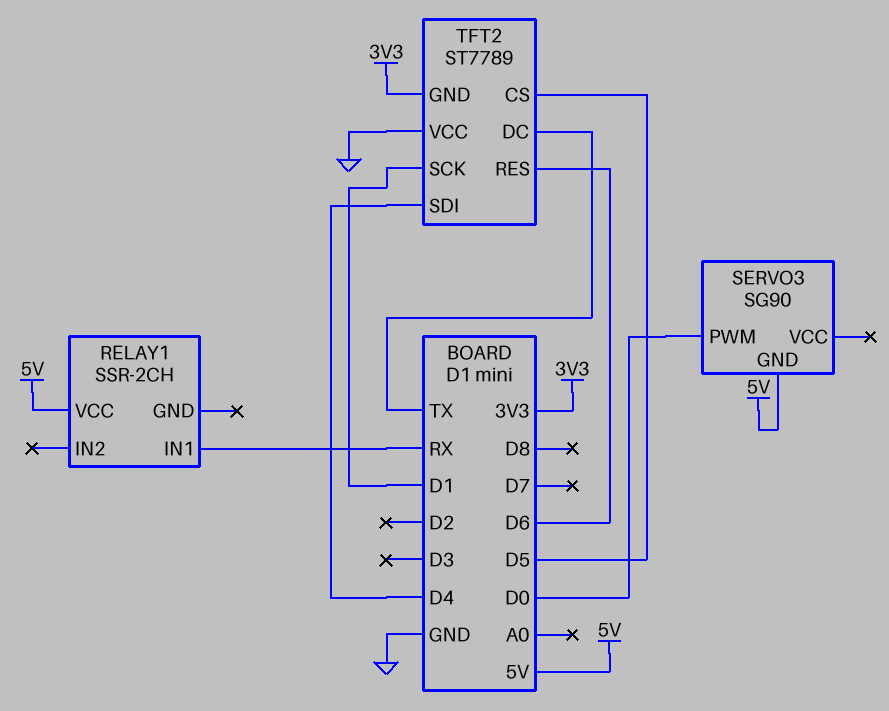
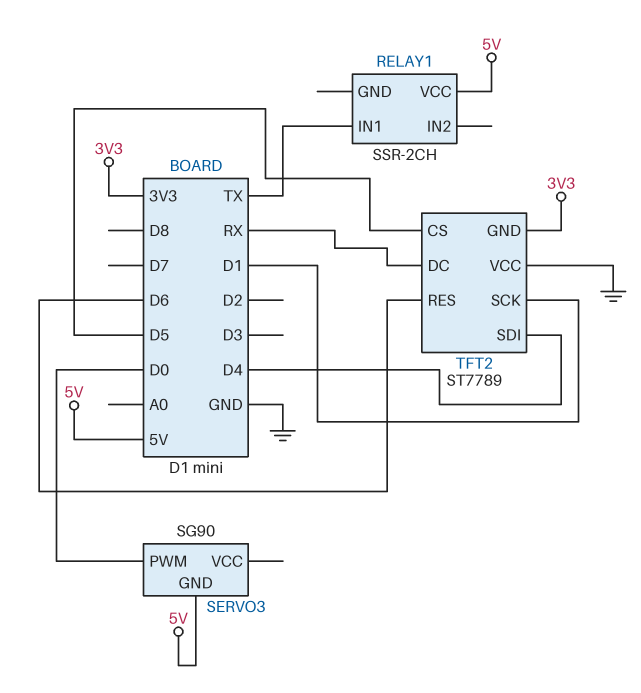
RELAY1 pin IN1: RX -> TX
TFT2 pin DC: TX -> RX

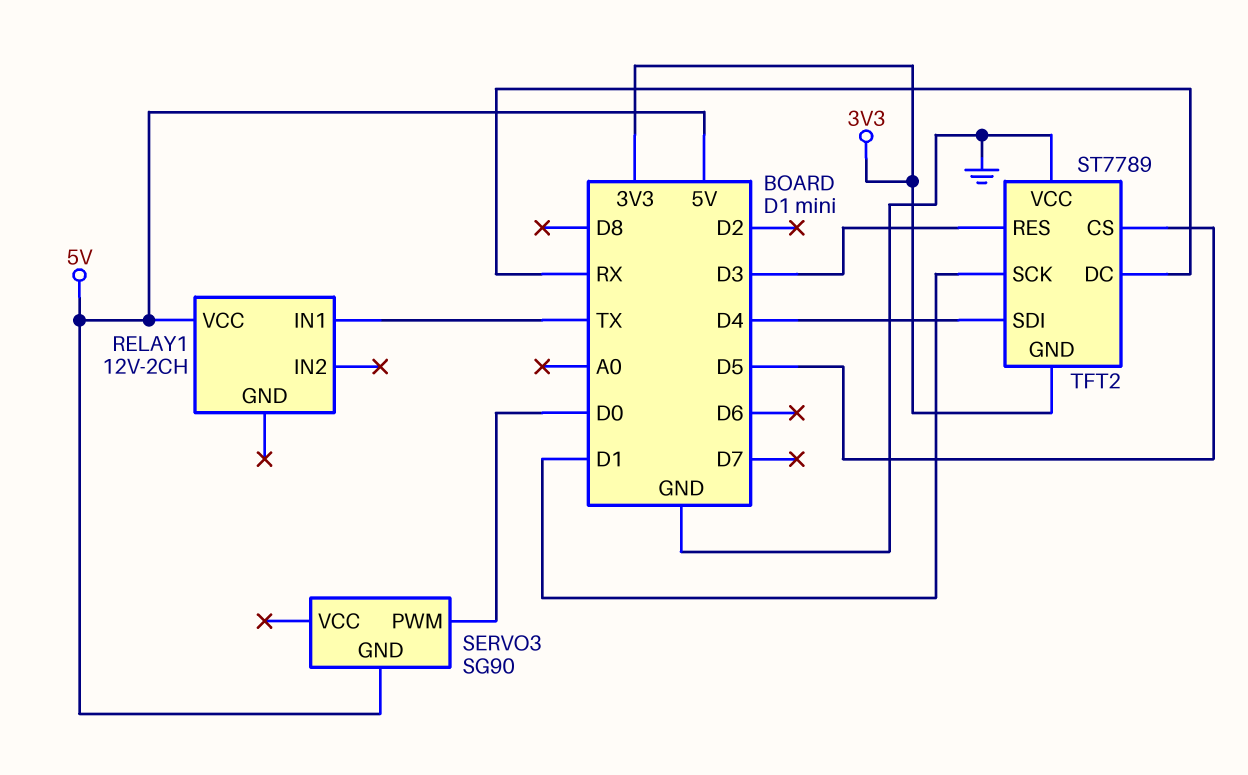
RELAY1: SSR-2CH -> 12V-2CH
TFT2 pin RES: D6 -> D3

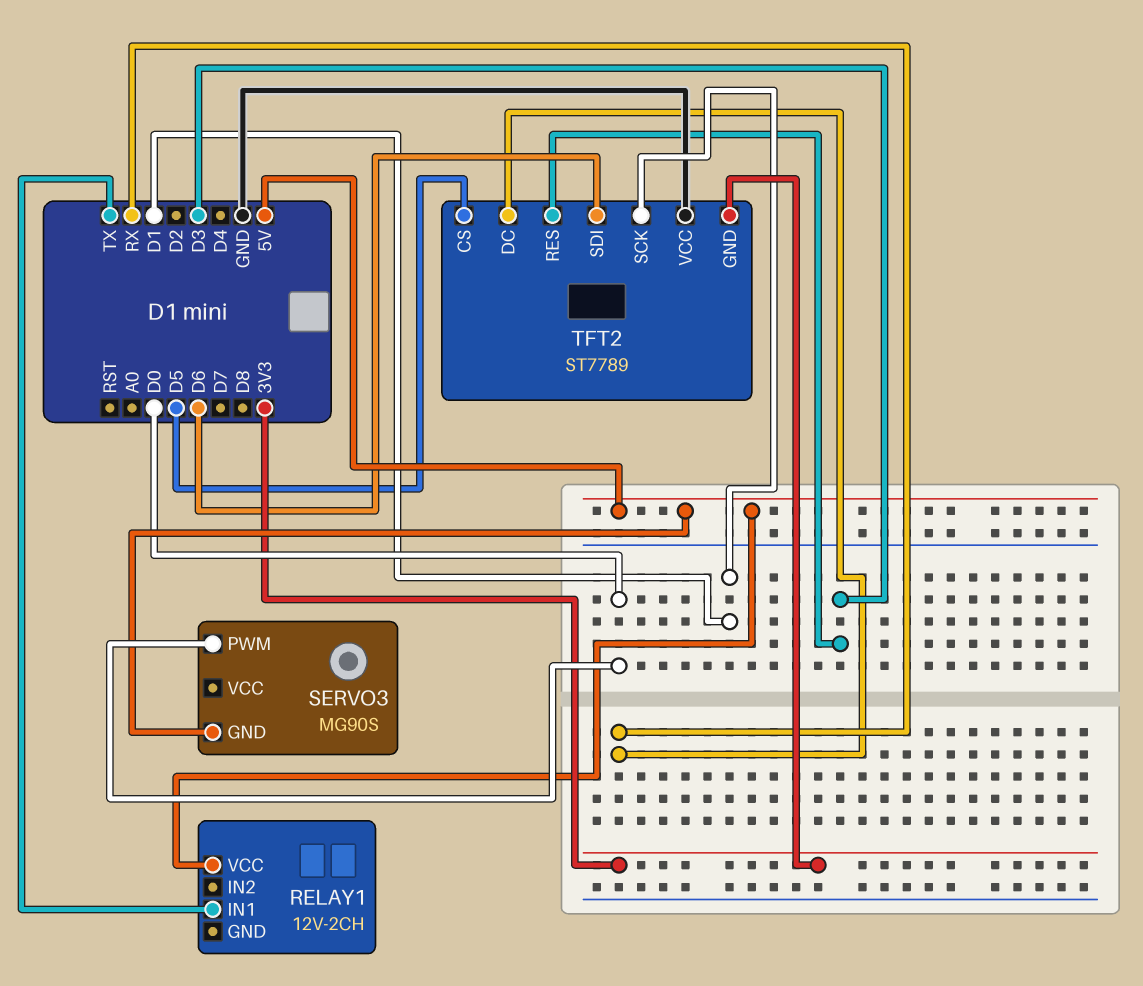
SERVO3: SG90 -> MG90S
TFT2 pin SDI: D4 -> D6

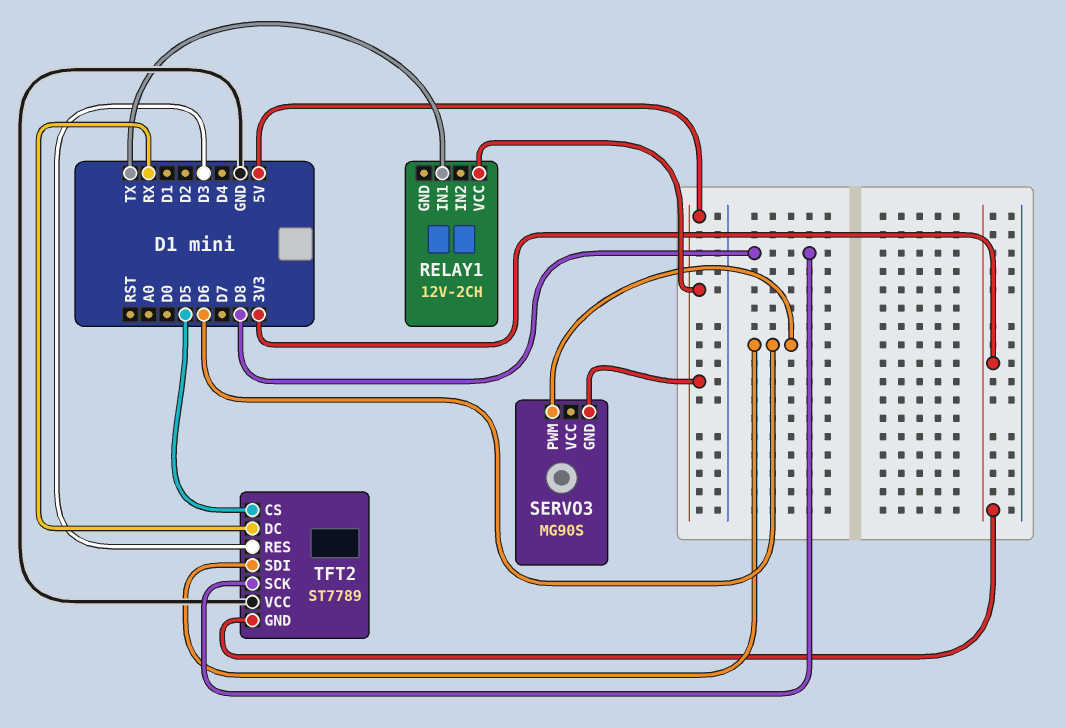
SERVO3 pin PWM: D0 -> D6
TFT2 pin SCK: D1 -> D8

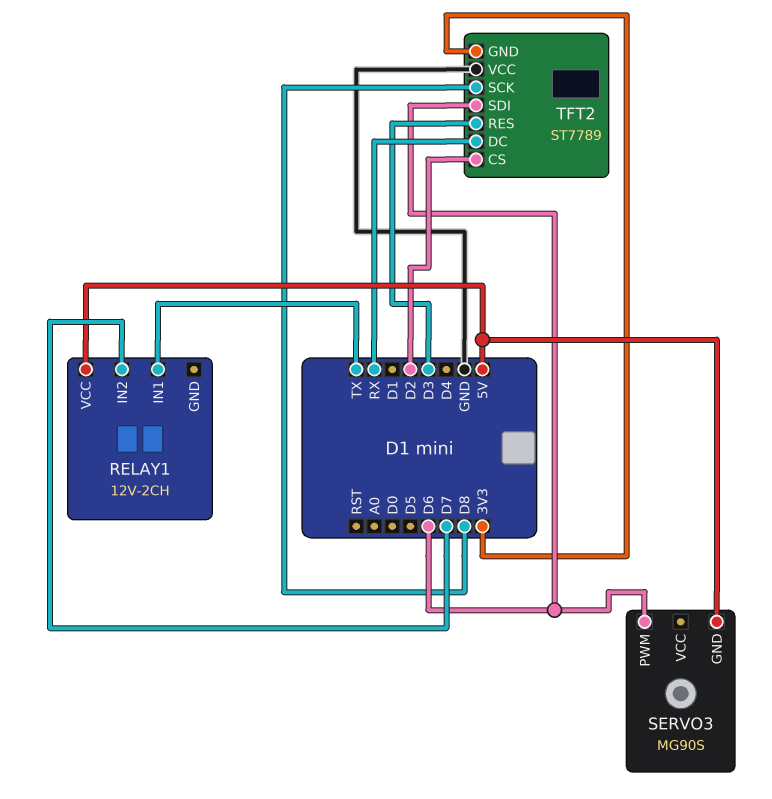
RELAY1 pin IN2: none -> D7
TFT2 pin CS: D5 -> D2

